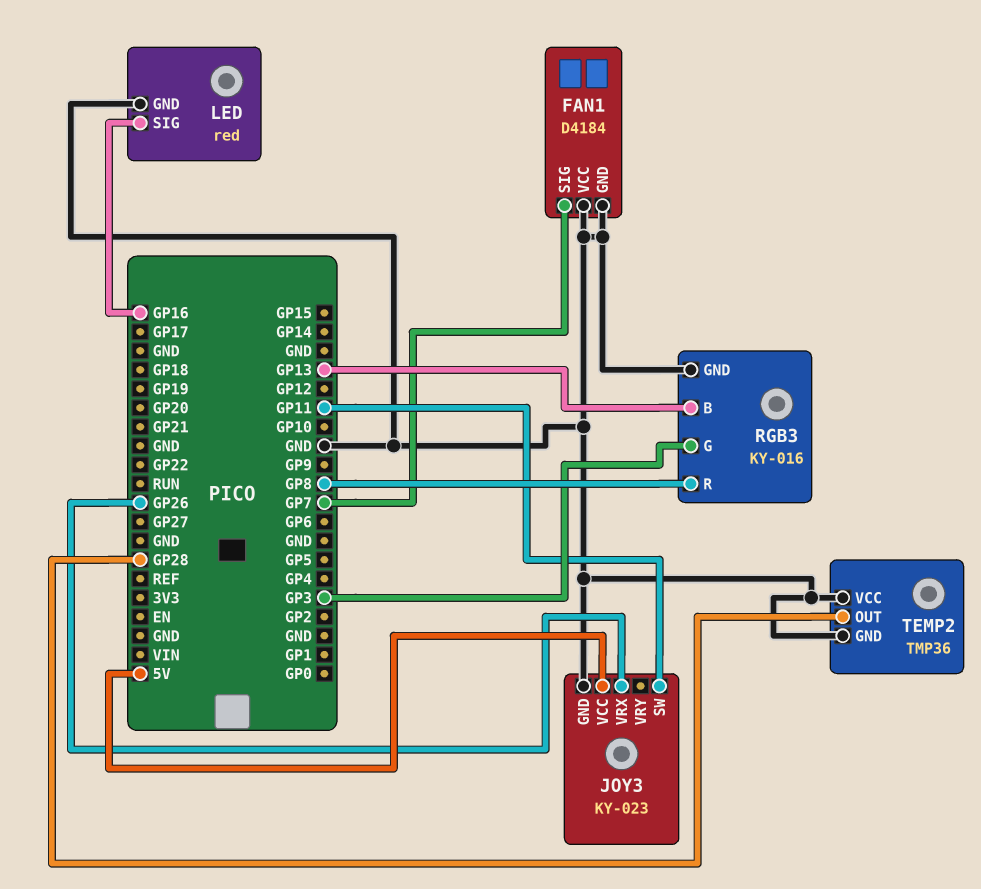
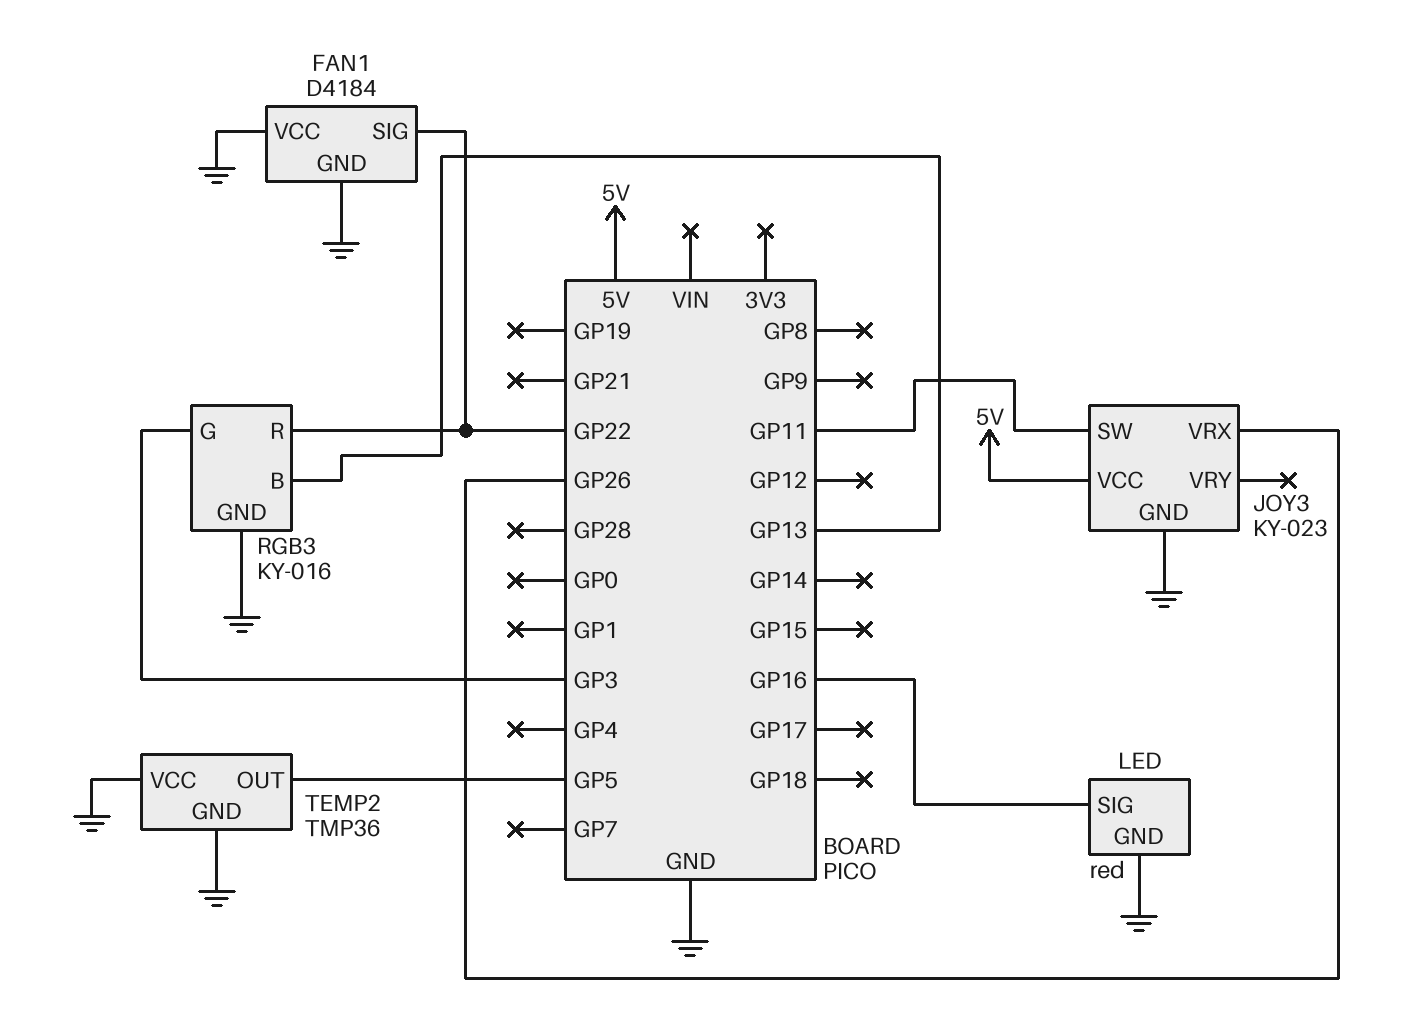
FAN1 pin SIG: GP7 -> GP22
RGB3 pin R: GP8 -> GP22
TEMP2 pin OUT: GP28 -> GP5

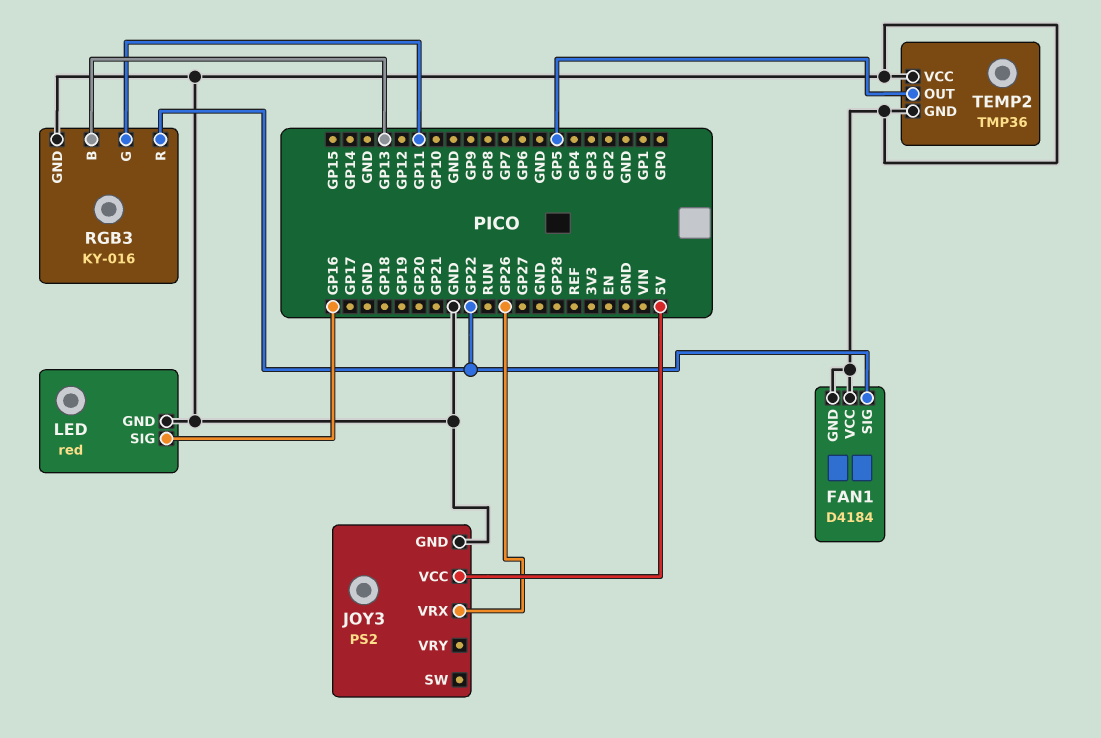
JOY3: KY-023 -> PS2
JOY3 pin SW: GP11 -> none
RGB3 pin G: GP3 -> GP11

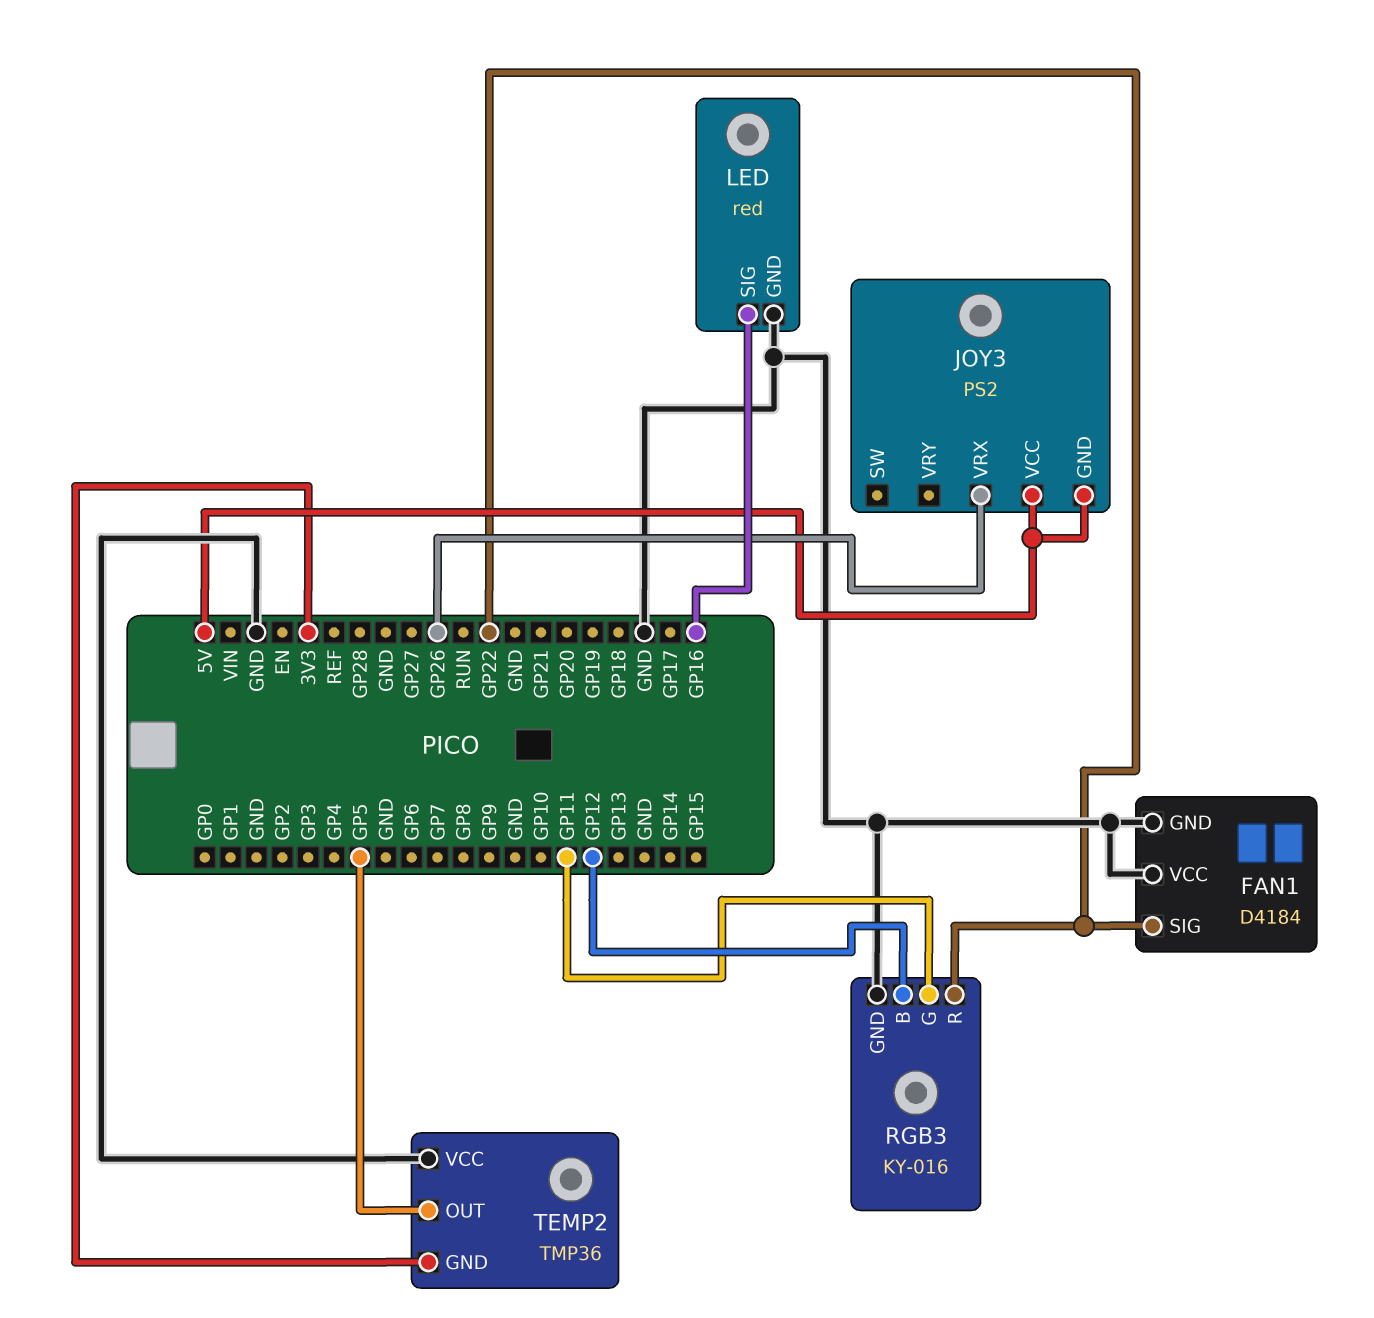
JOY3 pin GND: GND -> 5V
RGB3 pin B: GP13 -> GP12
TEMP2 pin GND: GND -> 3V3

